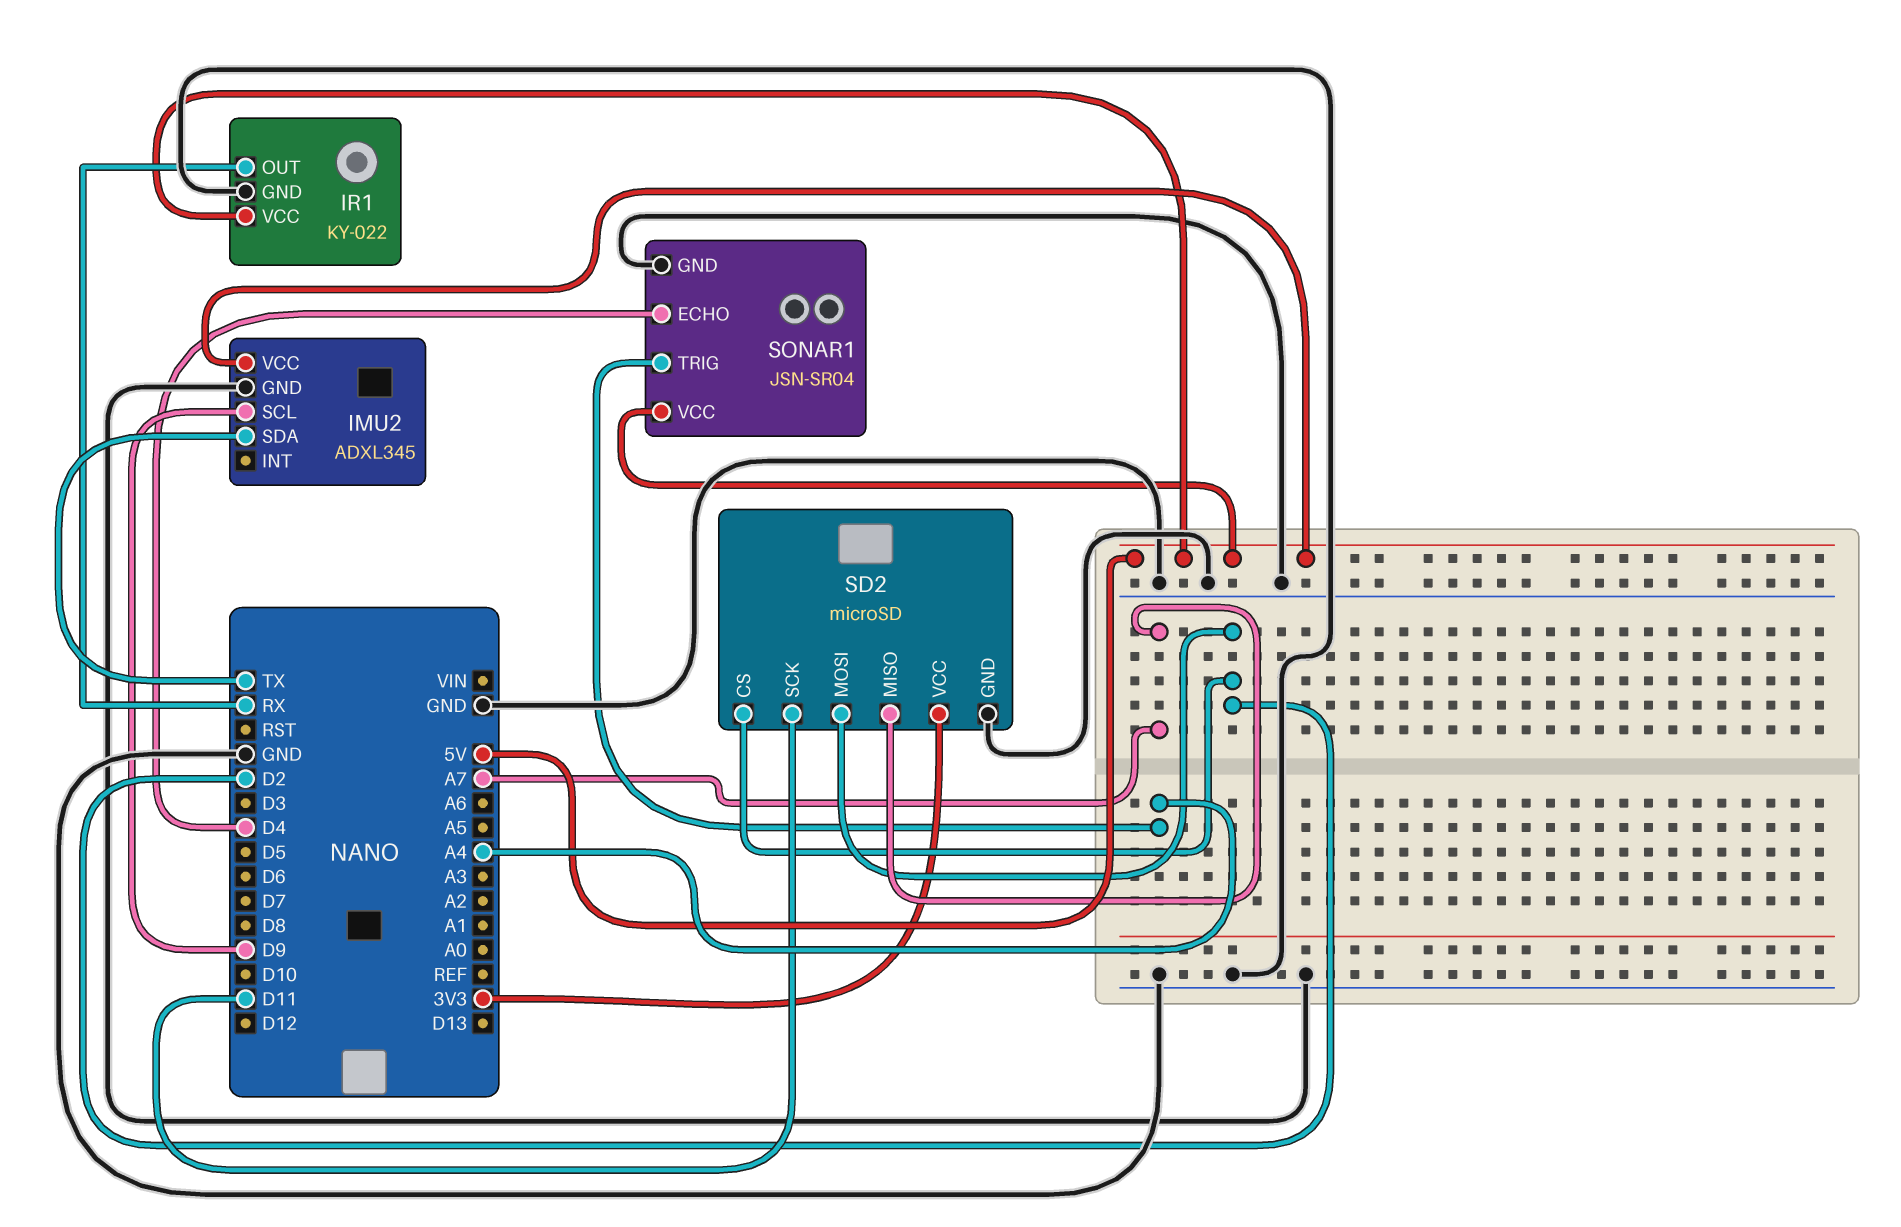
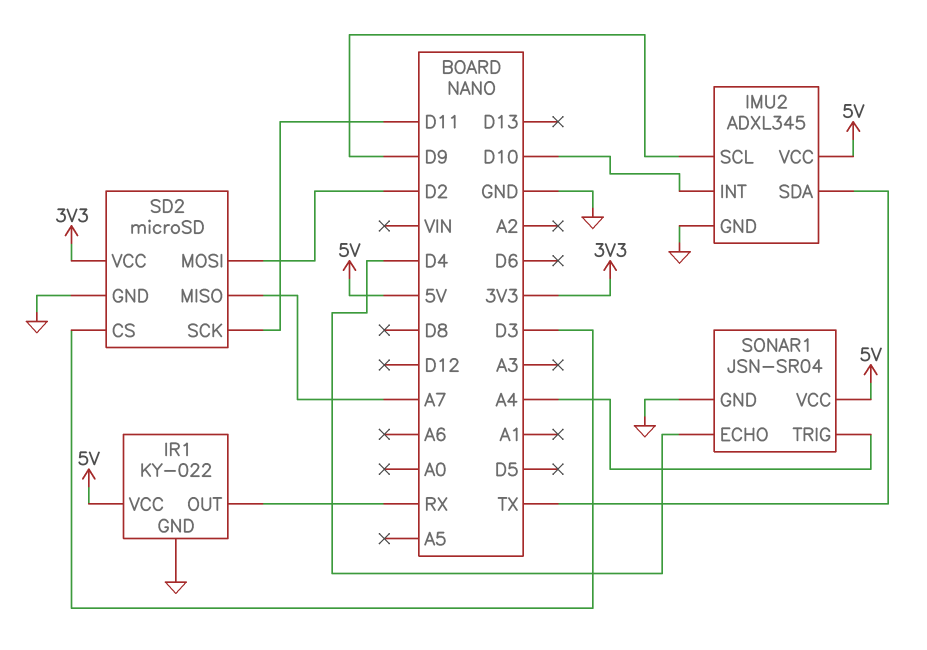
IMU2 pin INT: none -> D10
SD2 pin CS: D2 -> D3

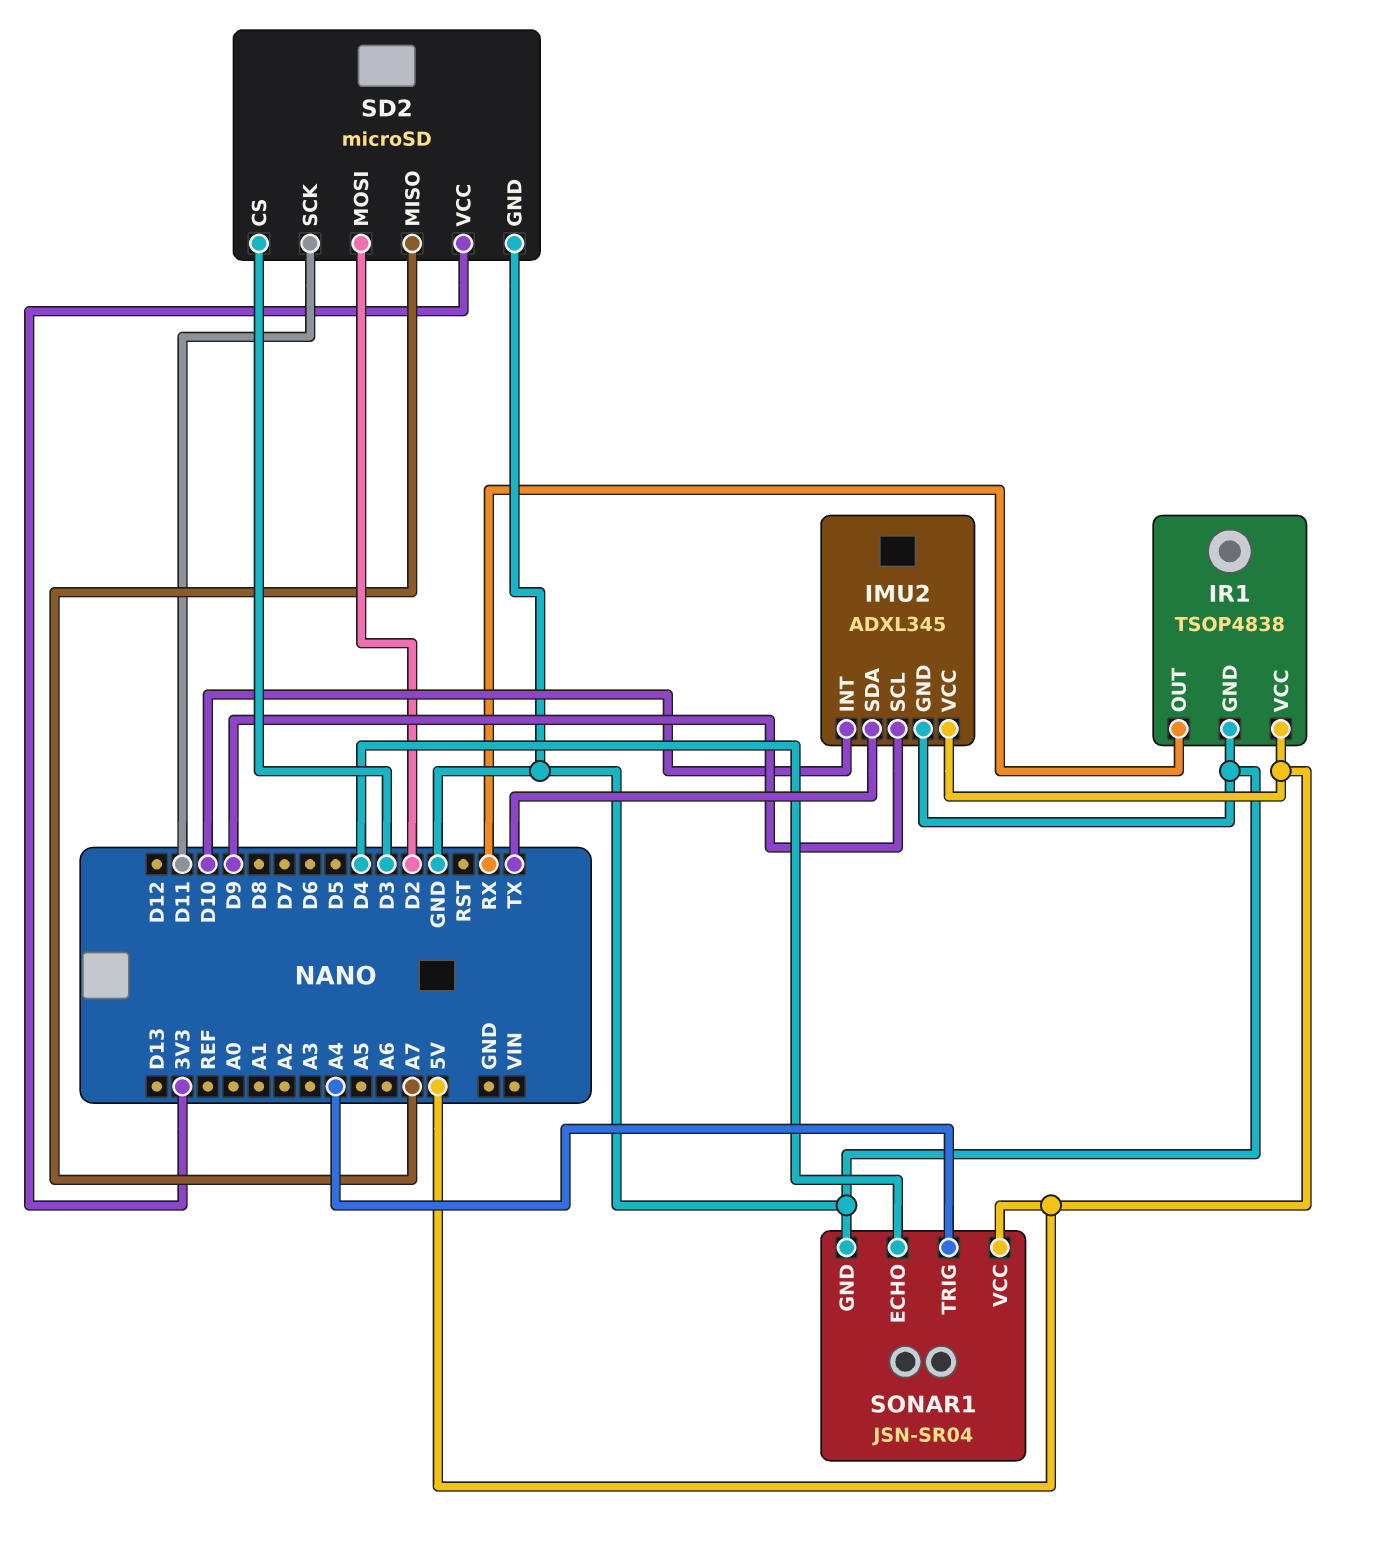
IR1: KY-022 -> TSOP4838

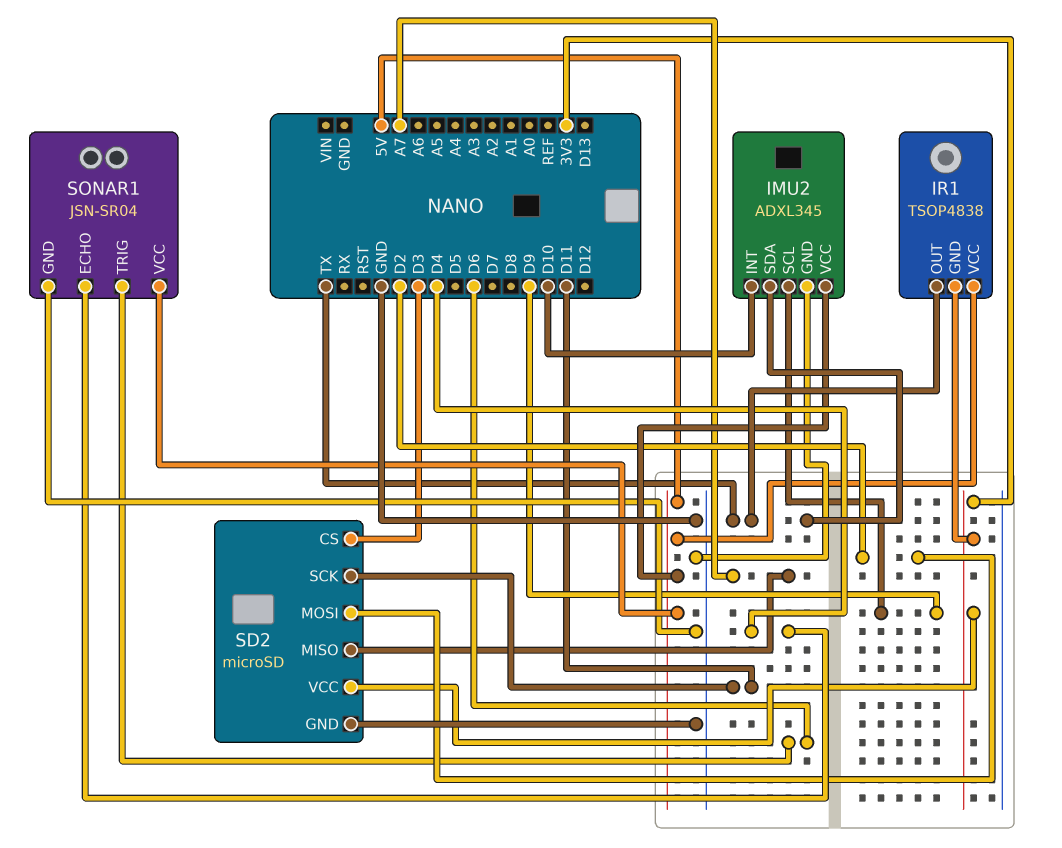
IR1 pin GND: GND -> 3V3
IR1 pin OUT: RX -> TX
SONAR1 pin TRIG: A4 -> D6

